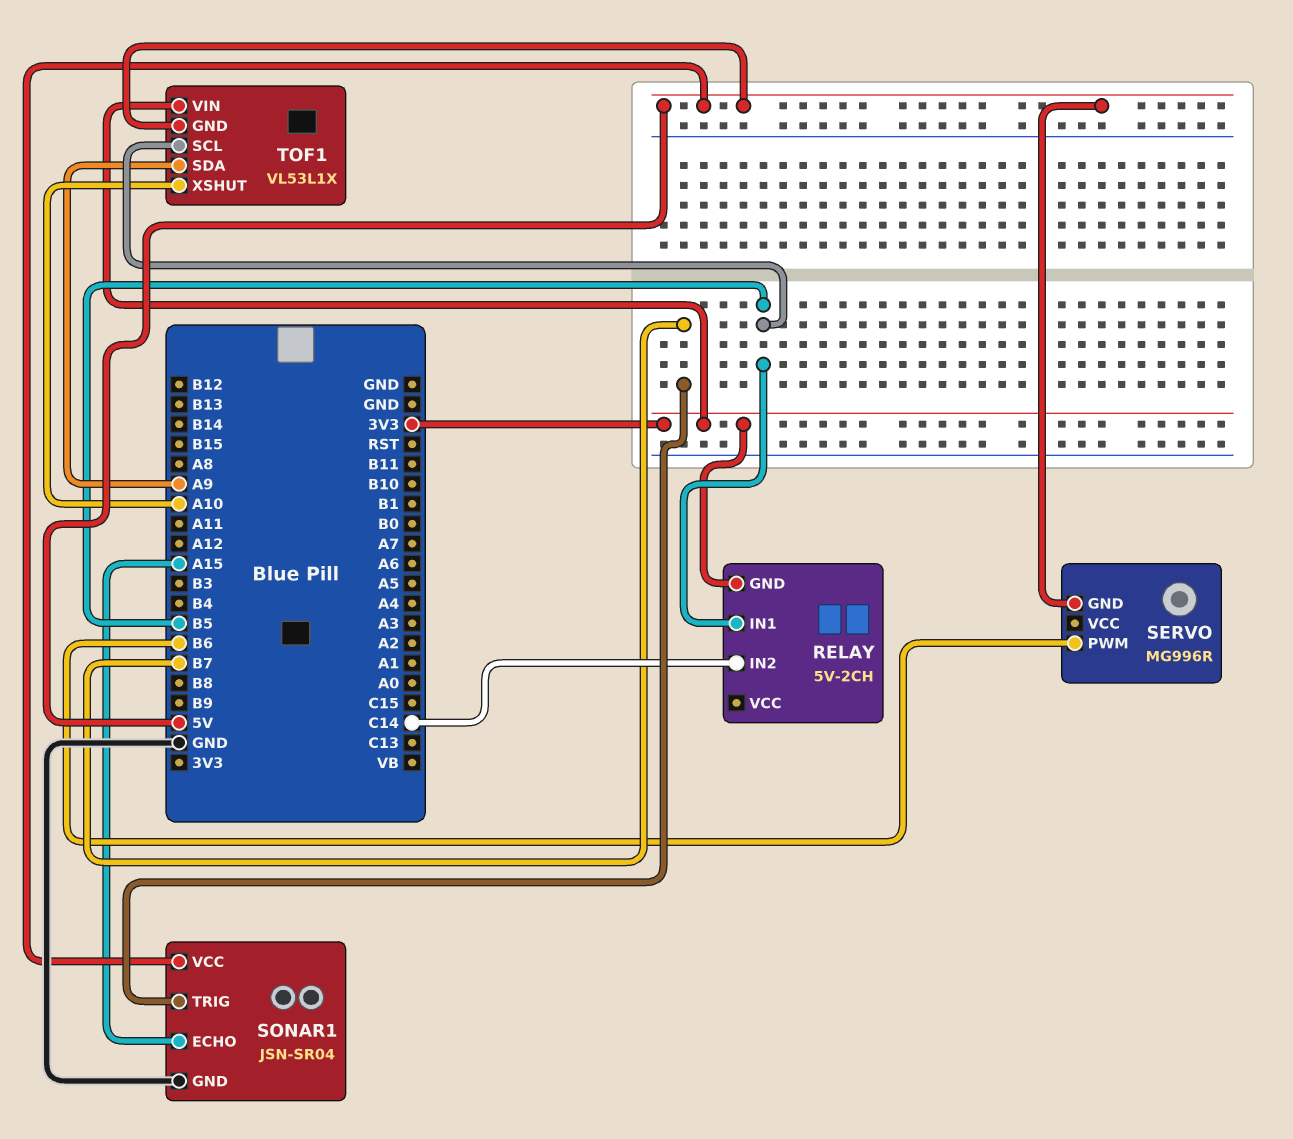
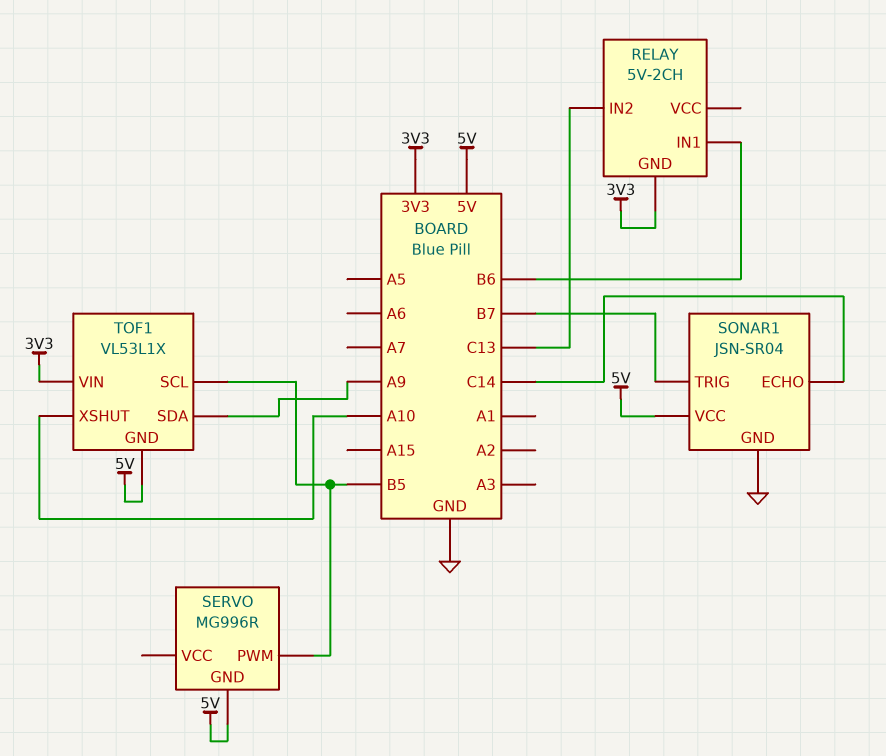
RELAY pin IN1: B5 -> B6
RELAY pin IN2: C14 -> C13
SERVO pin PWM: B6 -> B5
SONAR1 pin ECHO: A15 -> C14

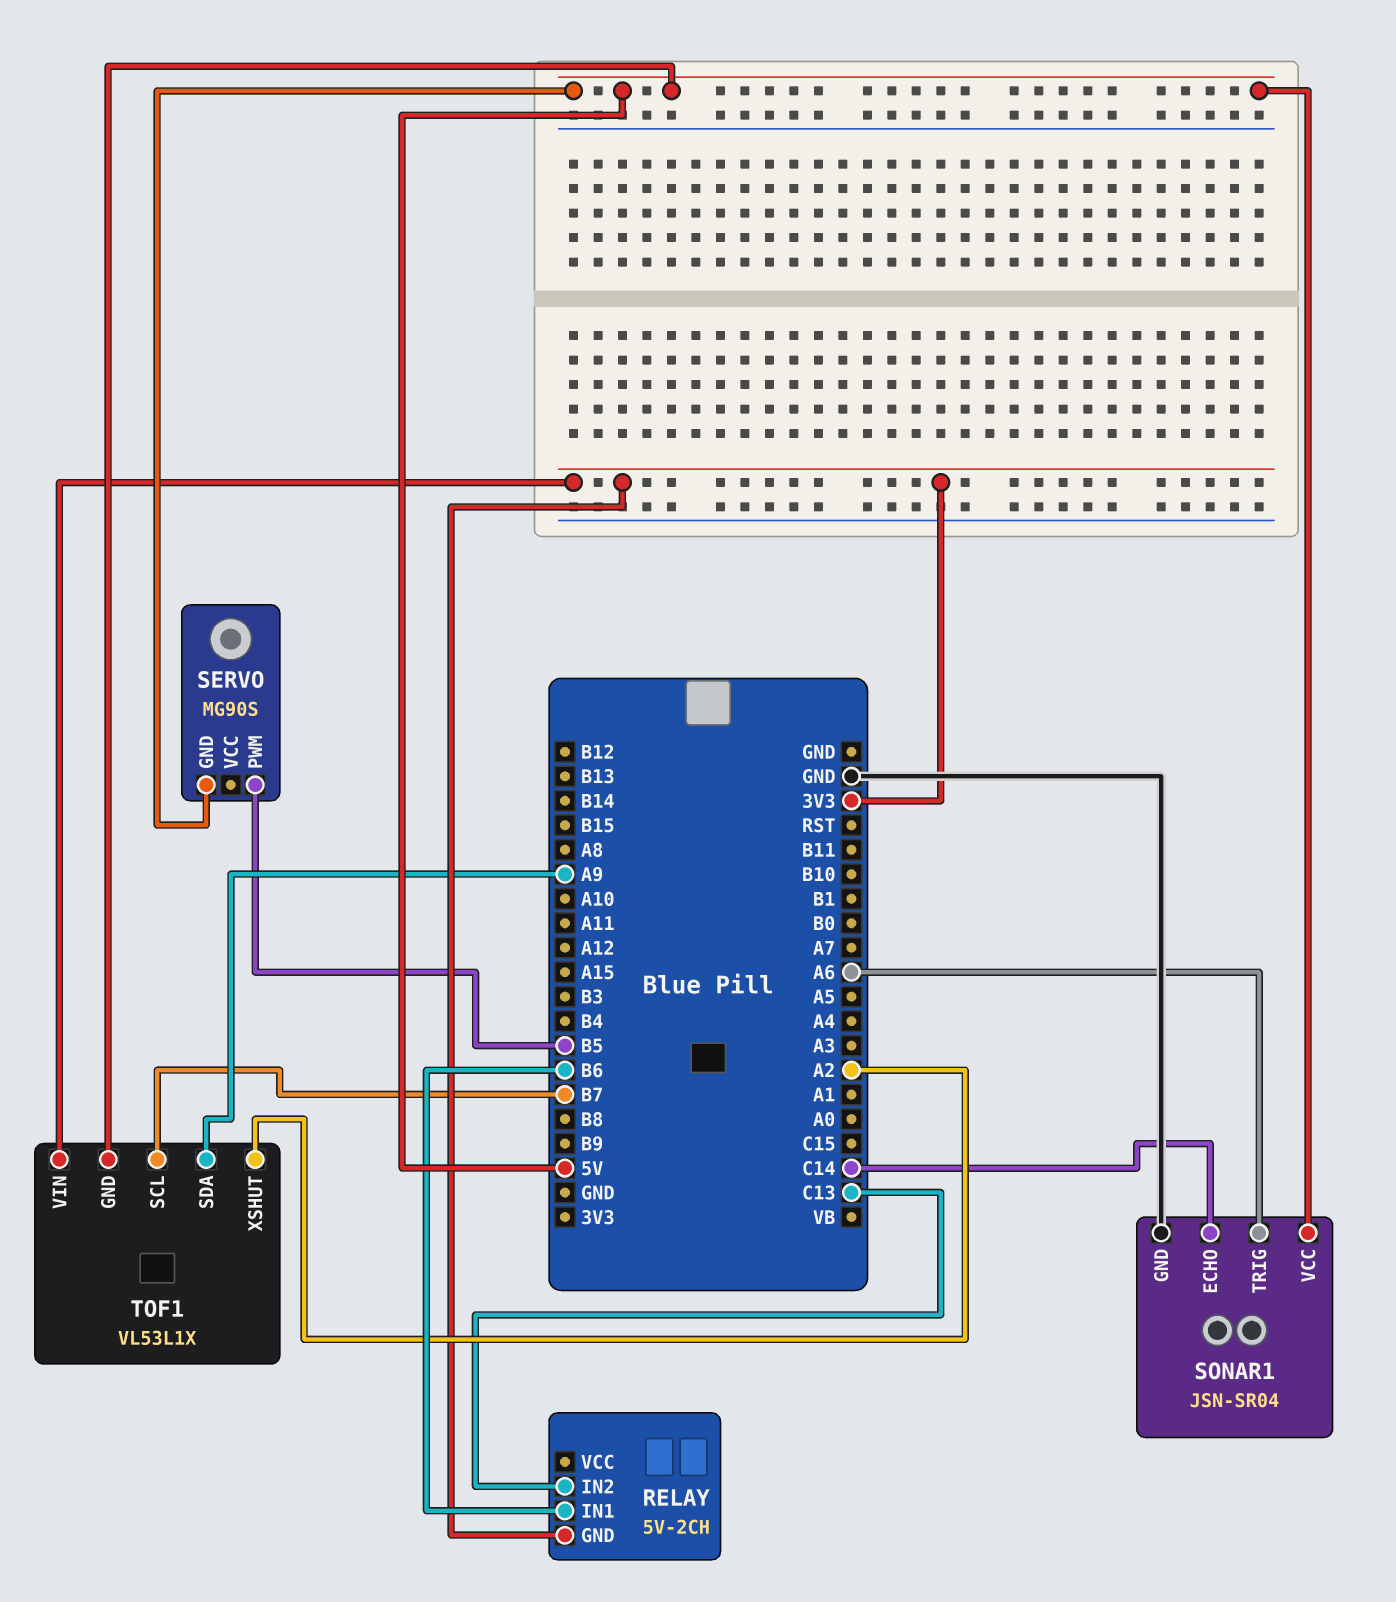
SERVO: MG996R -> MG90S
SONAR1 pin TRIG: B7 -> A6
TOF1 pin SCL: B5 -> B7
TOF1 pin XSHUT: A10 -> A2

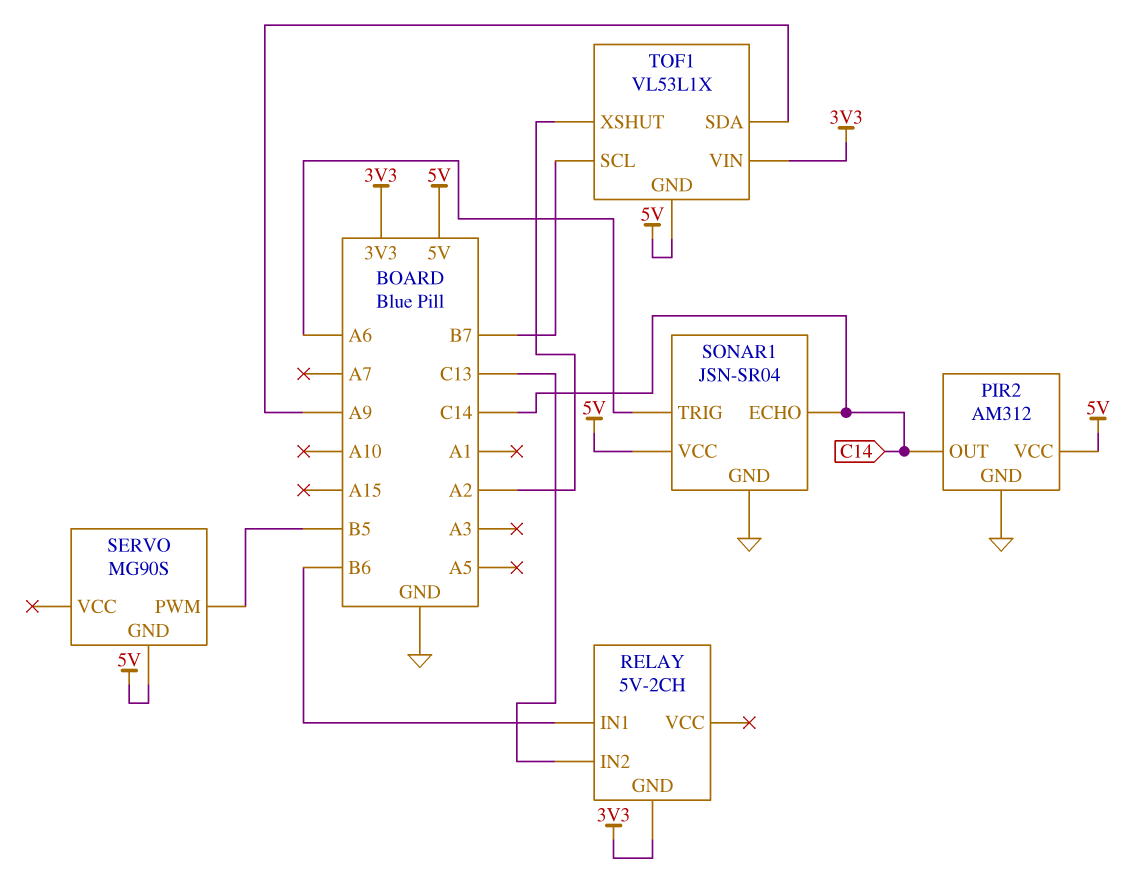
PIR2: none -> AM312
PIR2 pin GND: none -> GND
PIR2 pin OUT: none -> C14
PIR2 pin VCC: none -> 5V

